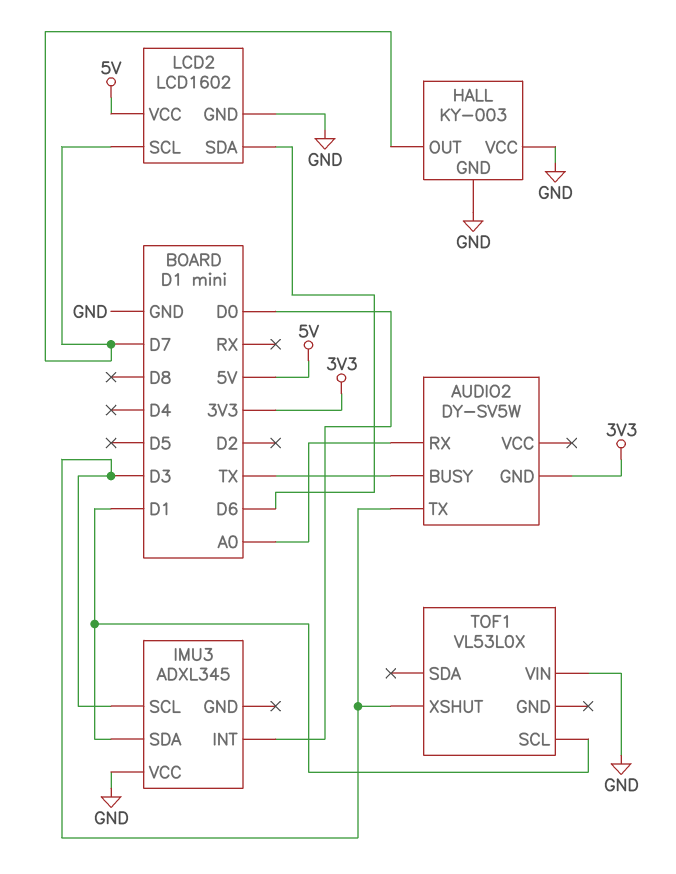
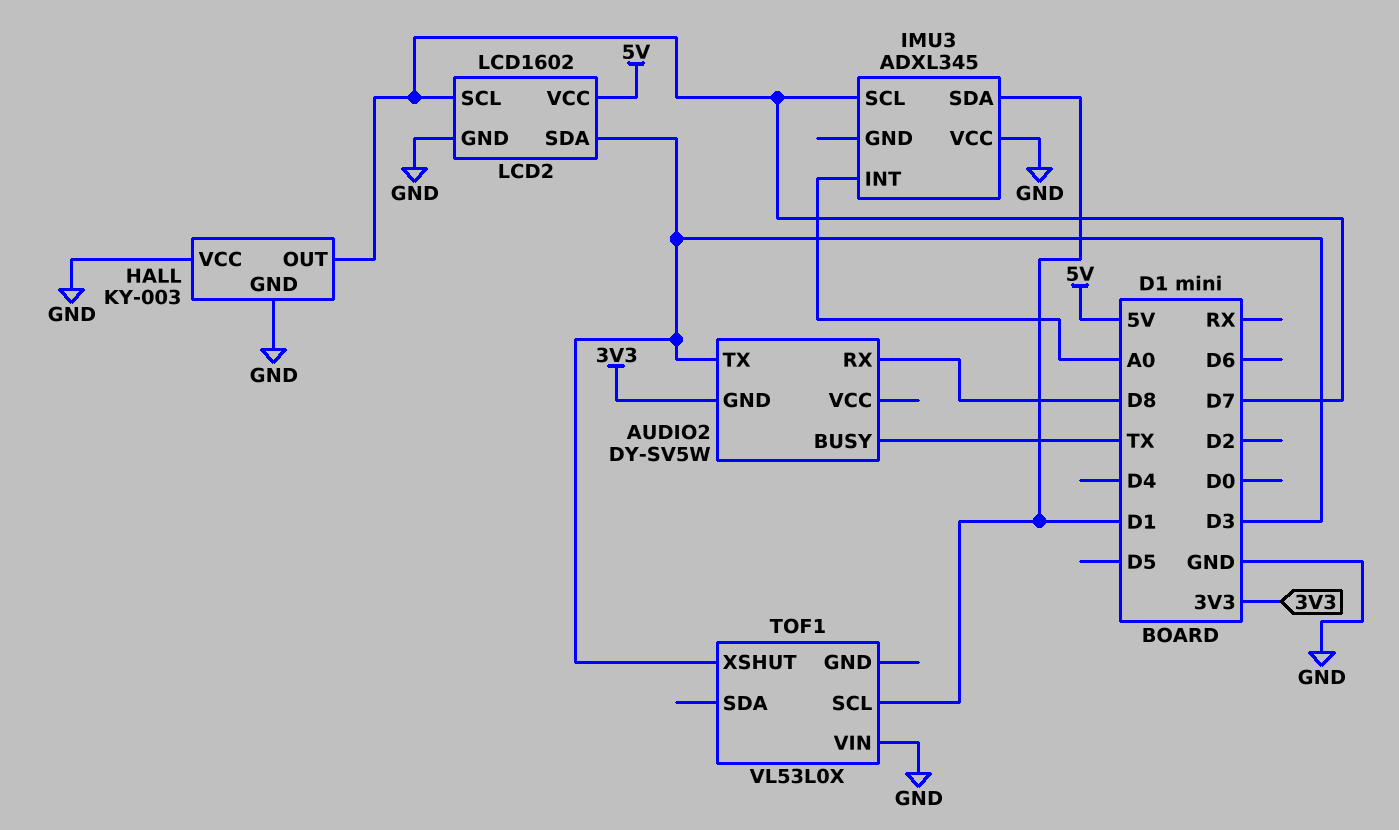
AUDIO2 pin RX: A0 -> D8
IMU3 pin INT: D0 -> A0
IMU3 pin SCL: D3 -> D7
LCD2 pin SDA: D6 -> D3

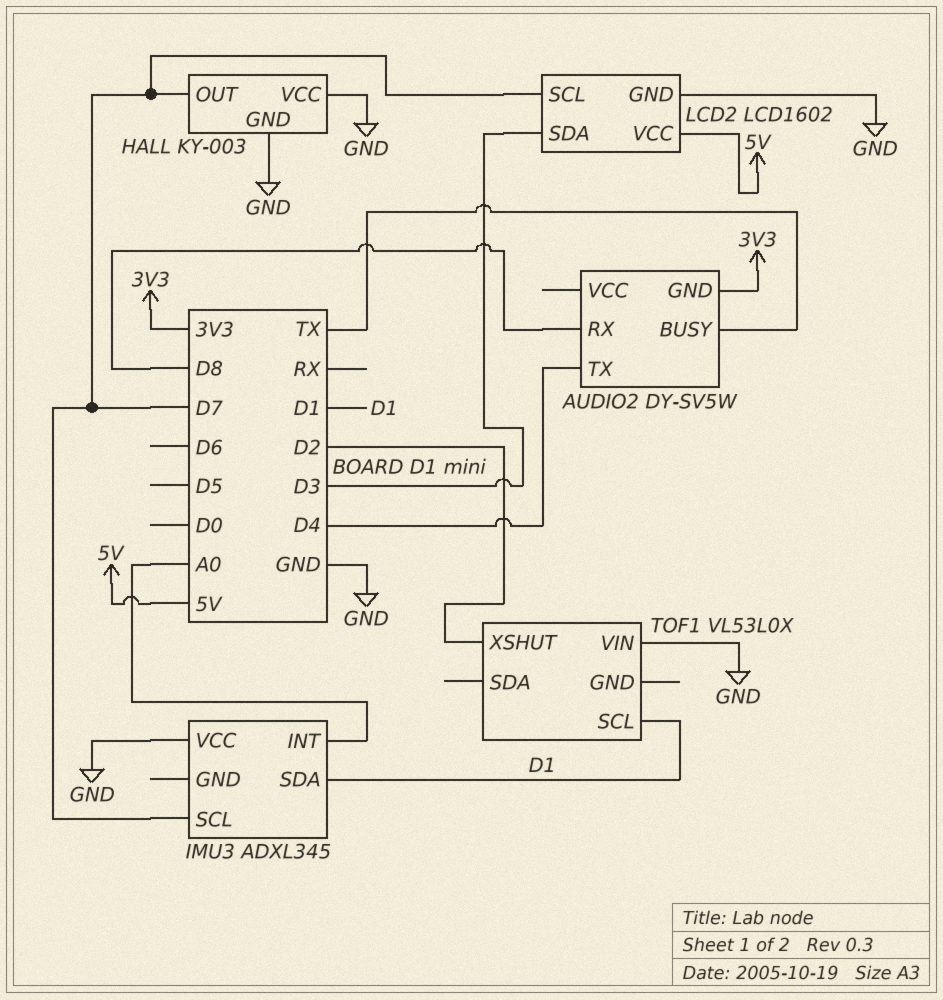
AUDIO2 pin TX: D3 -> D4
TOF1 pin XSHUT: D3 -> D2

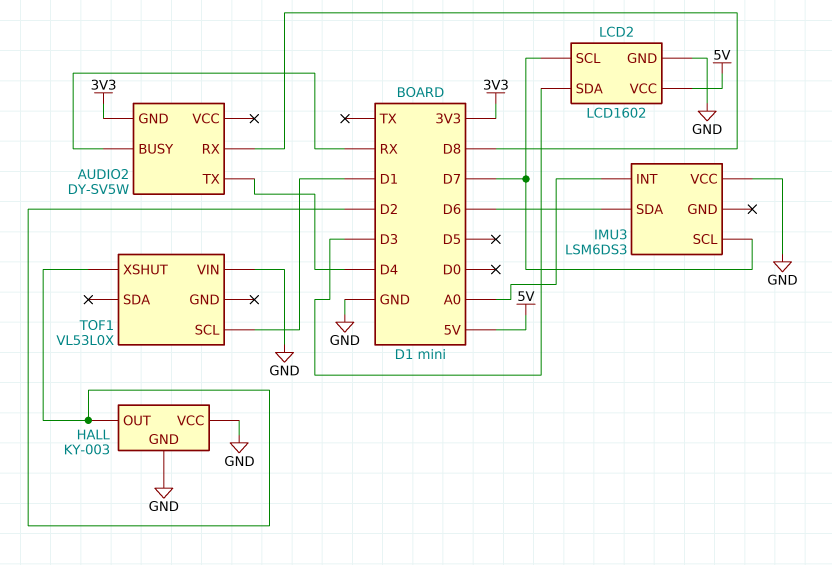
AUDIO2 pin BUSY: TX -> RX
HALL pin OUT: D7 -> D2
IMU3: ADXL345 -> LSM6DS3
IMU3 pin SDA: D1 -> D6

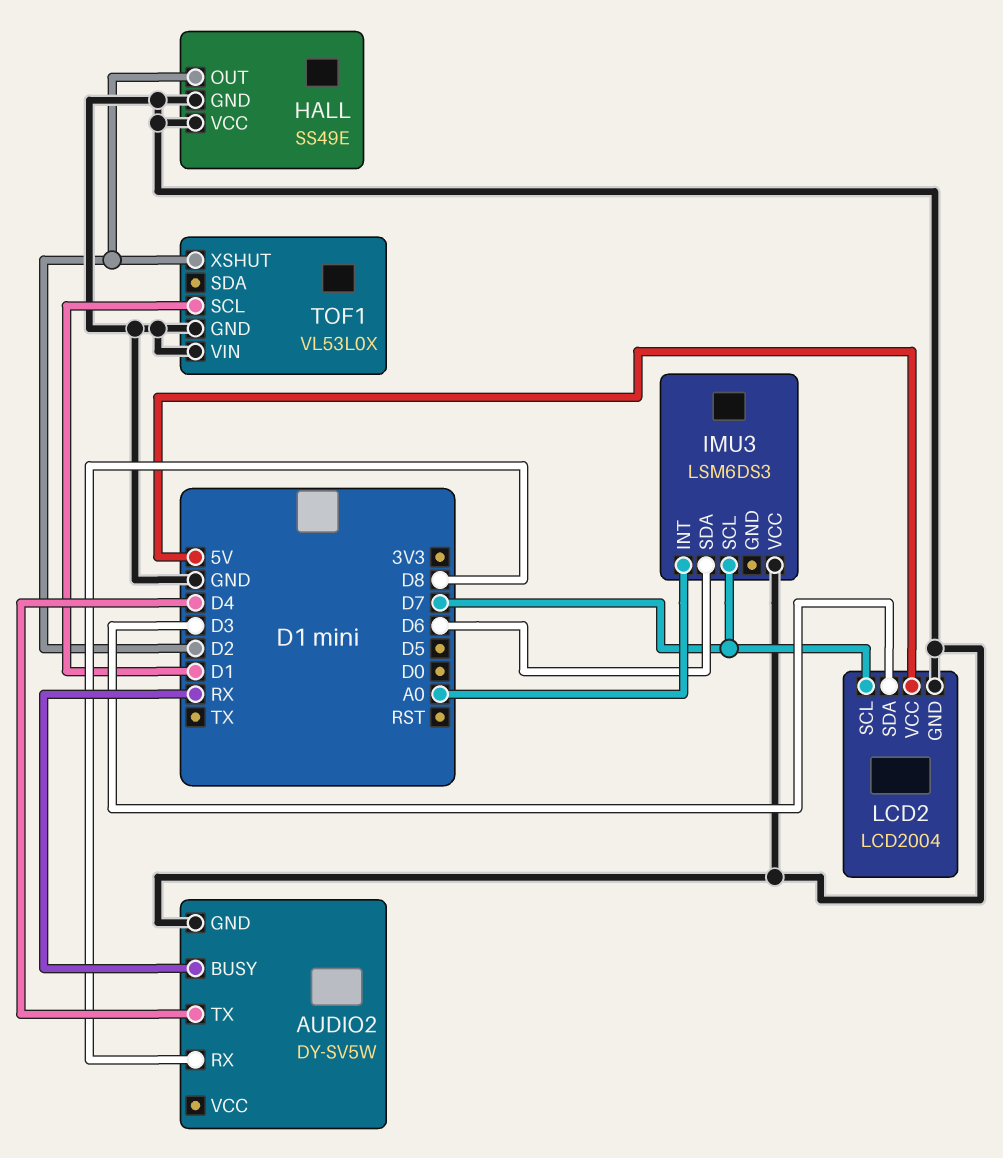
AUDIO2 pin GND: 3V3 -> GND
HALL: KY-003 -> SS49E
LCD2: LCD1602 -> LCD2004
TOF1 pin GND: none -> GND

